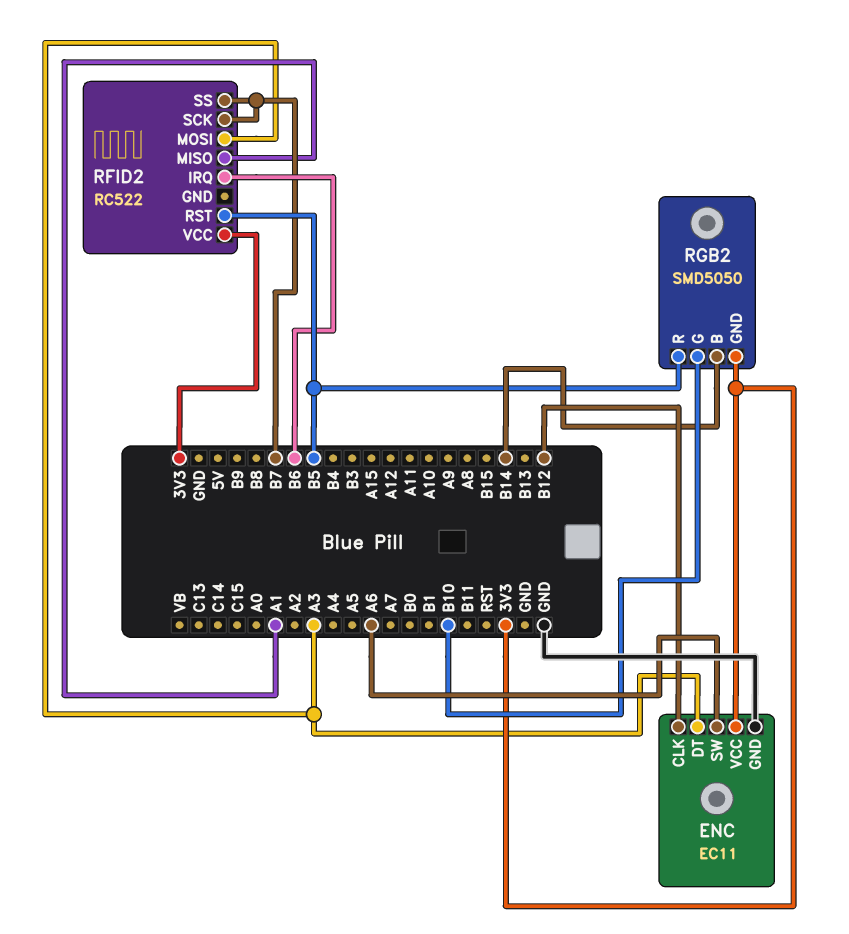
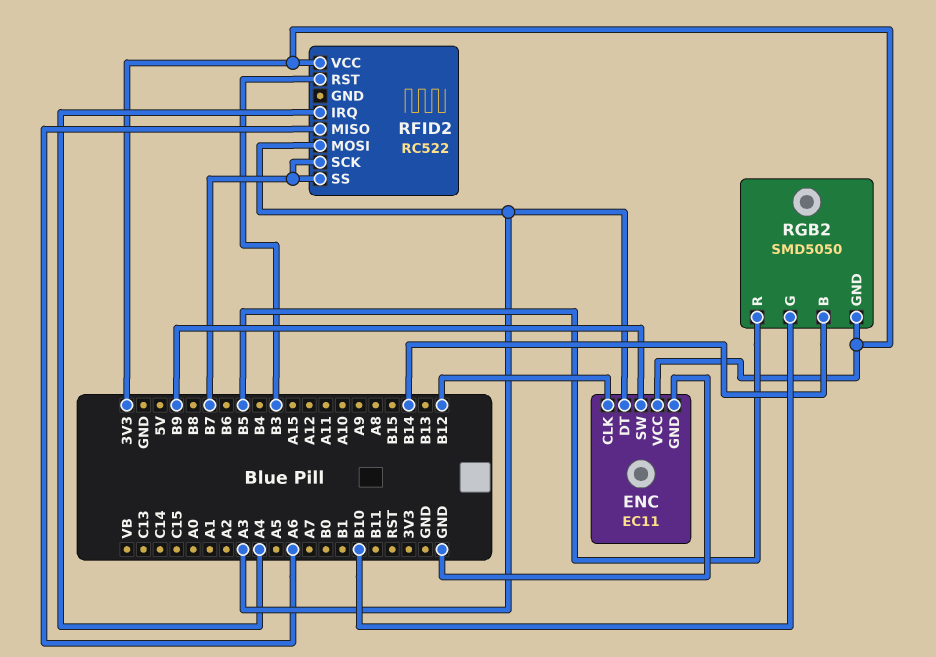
ENC pin SW: A6 -> B9
RFID2 pin IRQ: B6 -> A4
RFID2 pin MISO: A1 -> A6
RFID2 pin RST: B5 -> B3

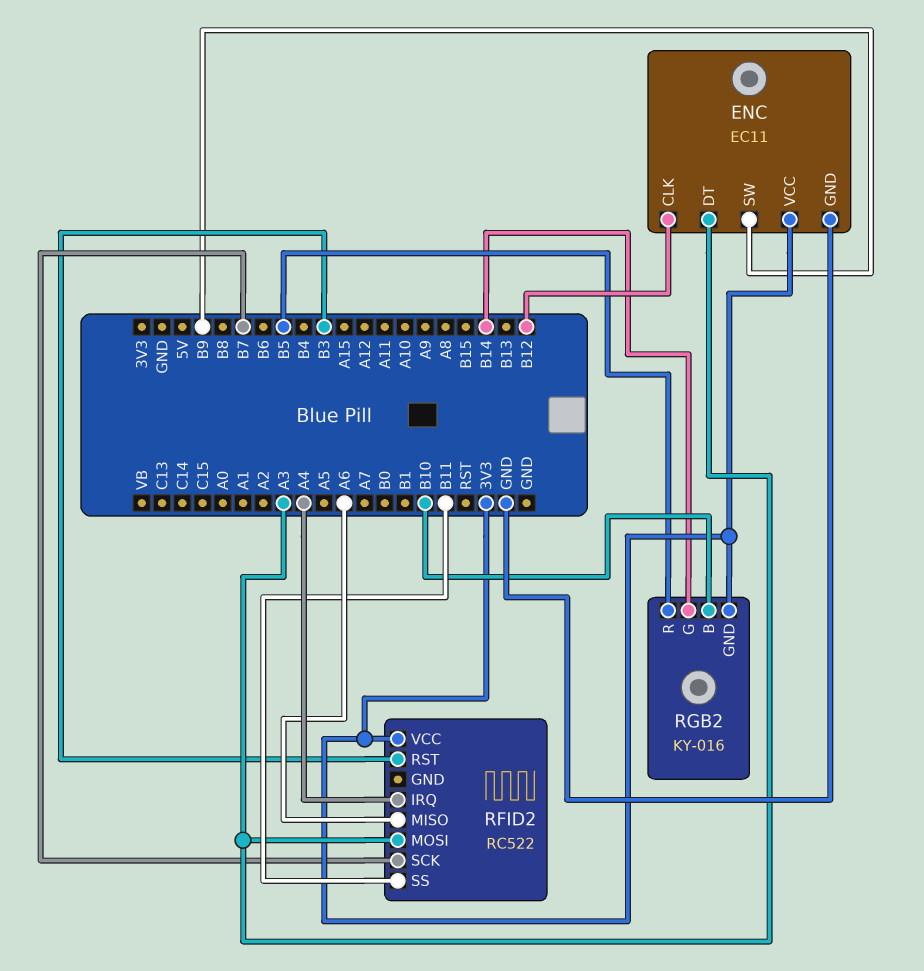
RFID2 pin SS: B7 -> B11
RGB2: SMD5050 -> KY-016
RGB2 pin B: B14 -> B10
RGB2 pin G: B10 -> B14

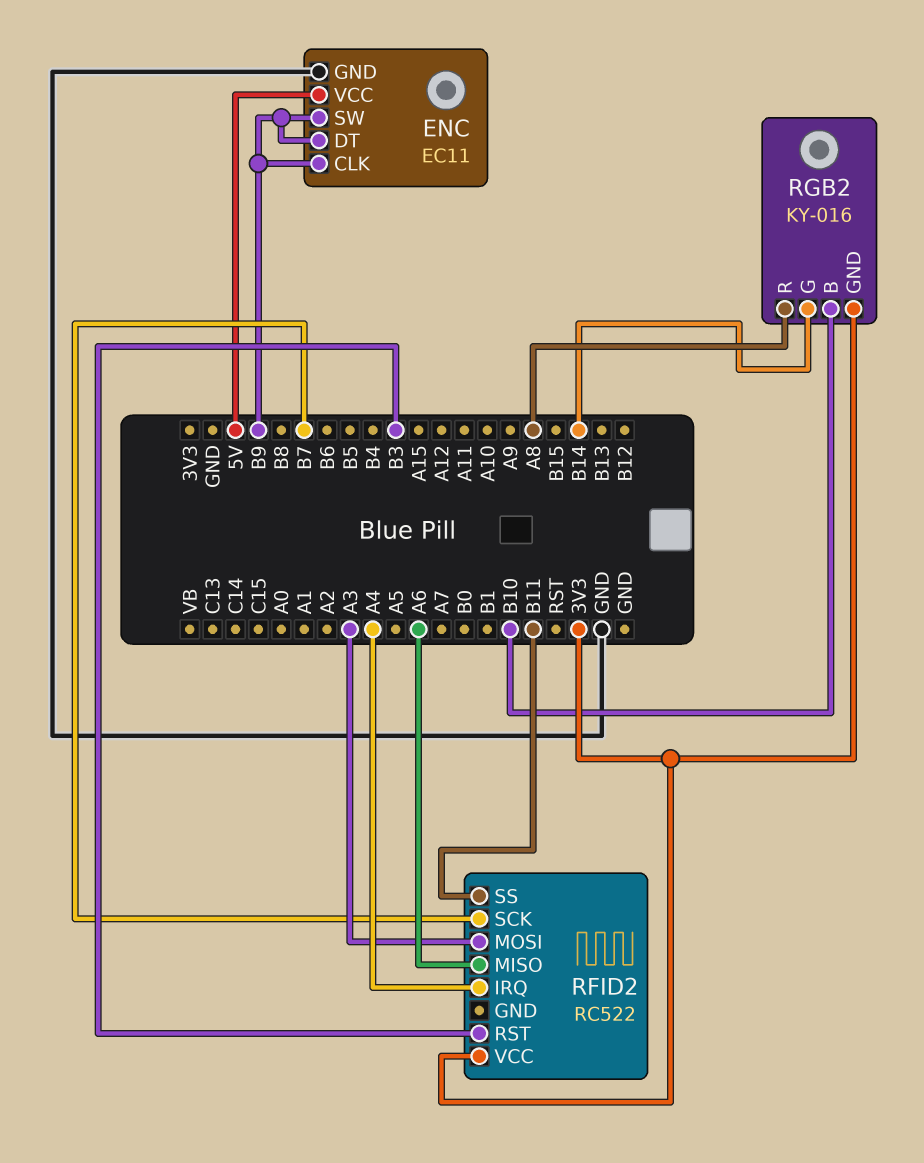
ENC pin CLK: B12 -> B9
ENC pin DT: A3 -> B9
ENC pin VCC: 3V3 -> 5V
RGB2 pin R: B5 -> A8

